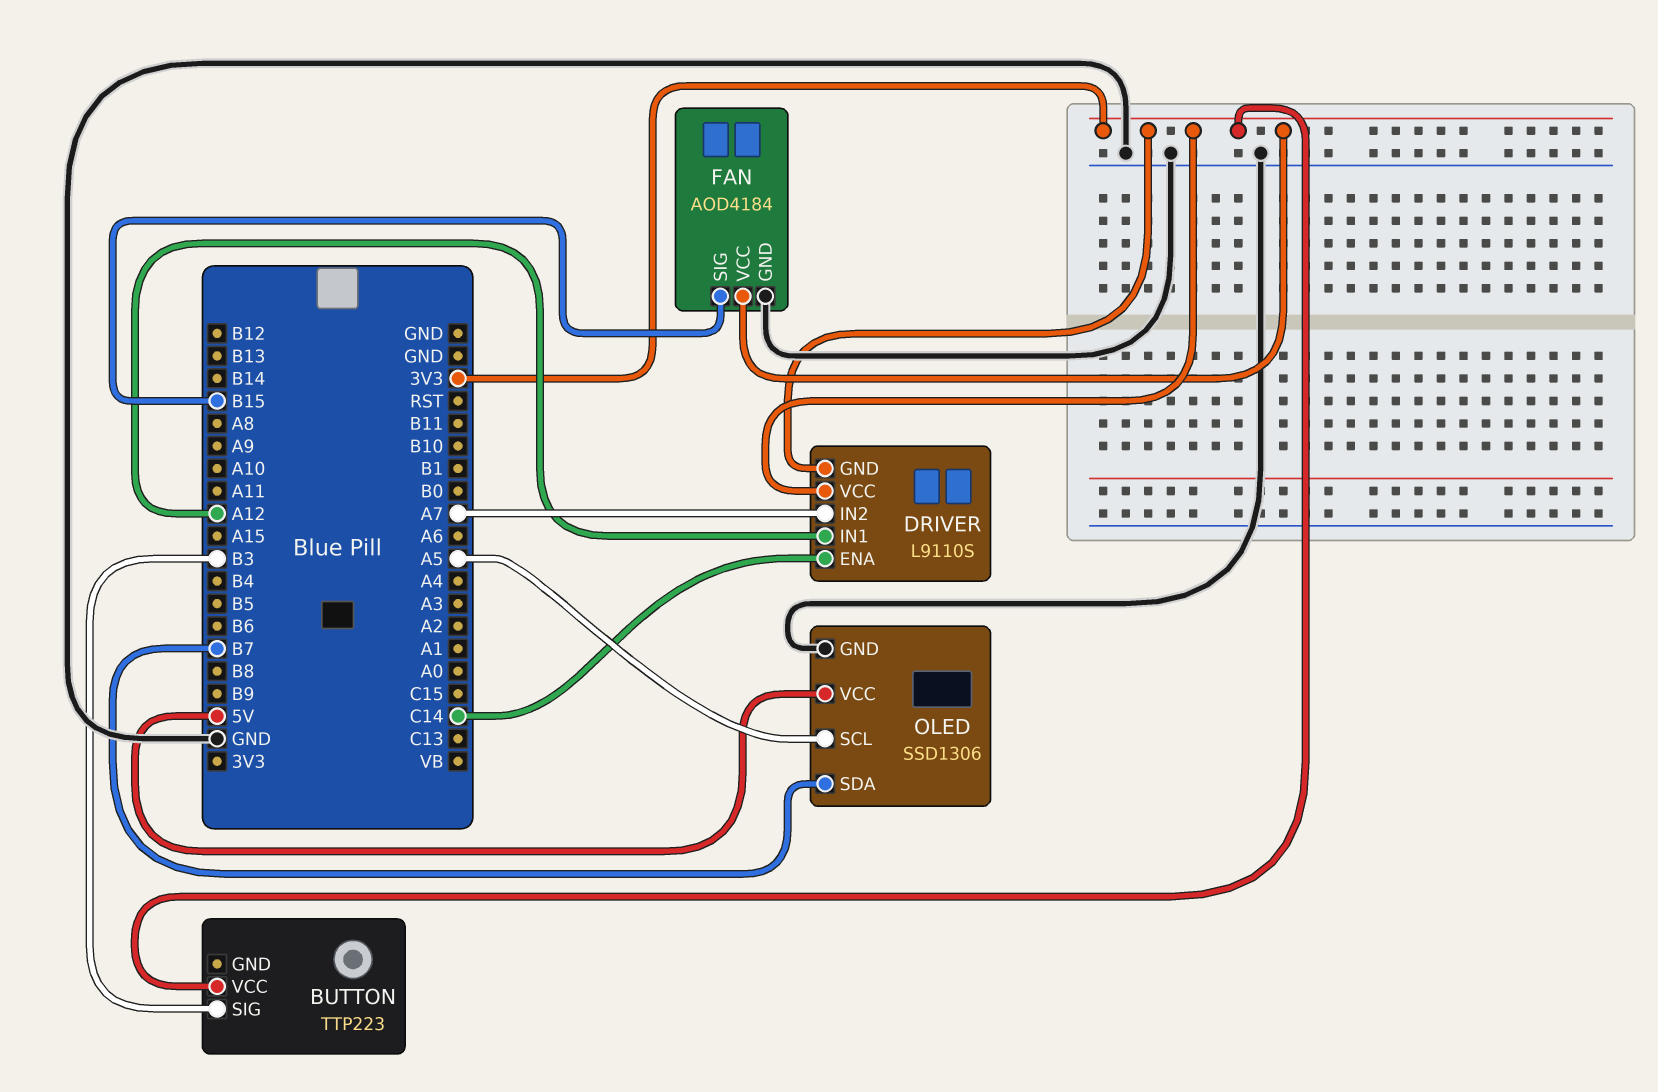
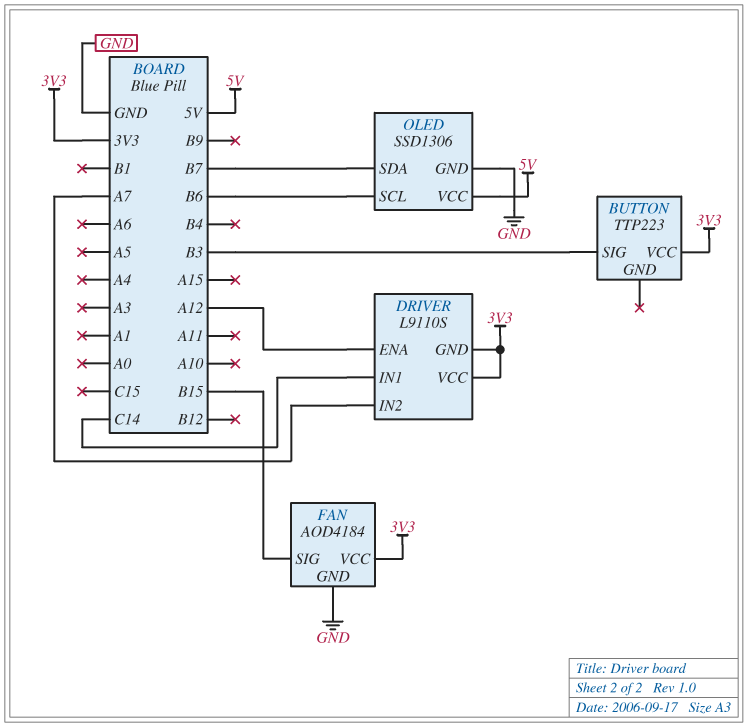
DRIVER pin ENA: C14 -> A12
DRIVER pin IN1: A12 -> C14
OLED pin SCL: A5 -> B6

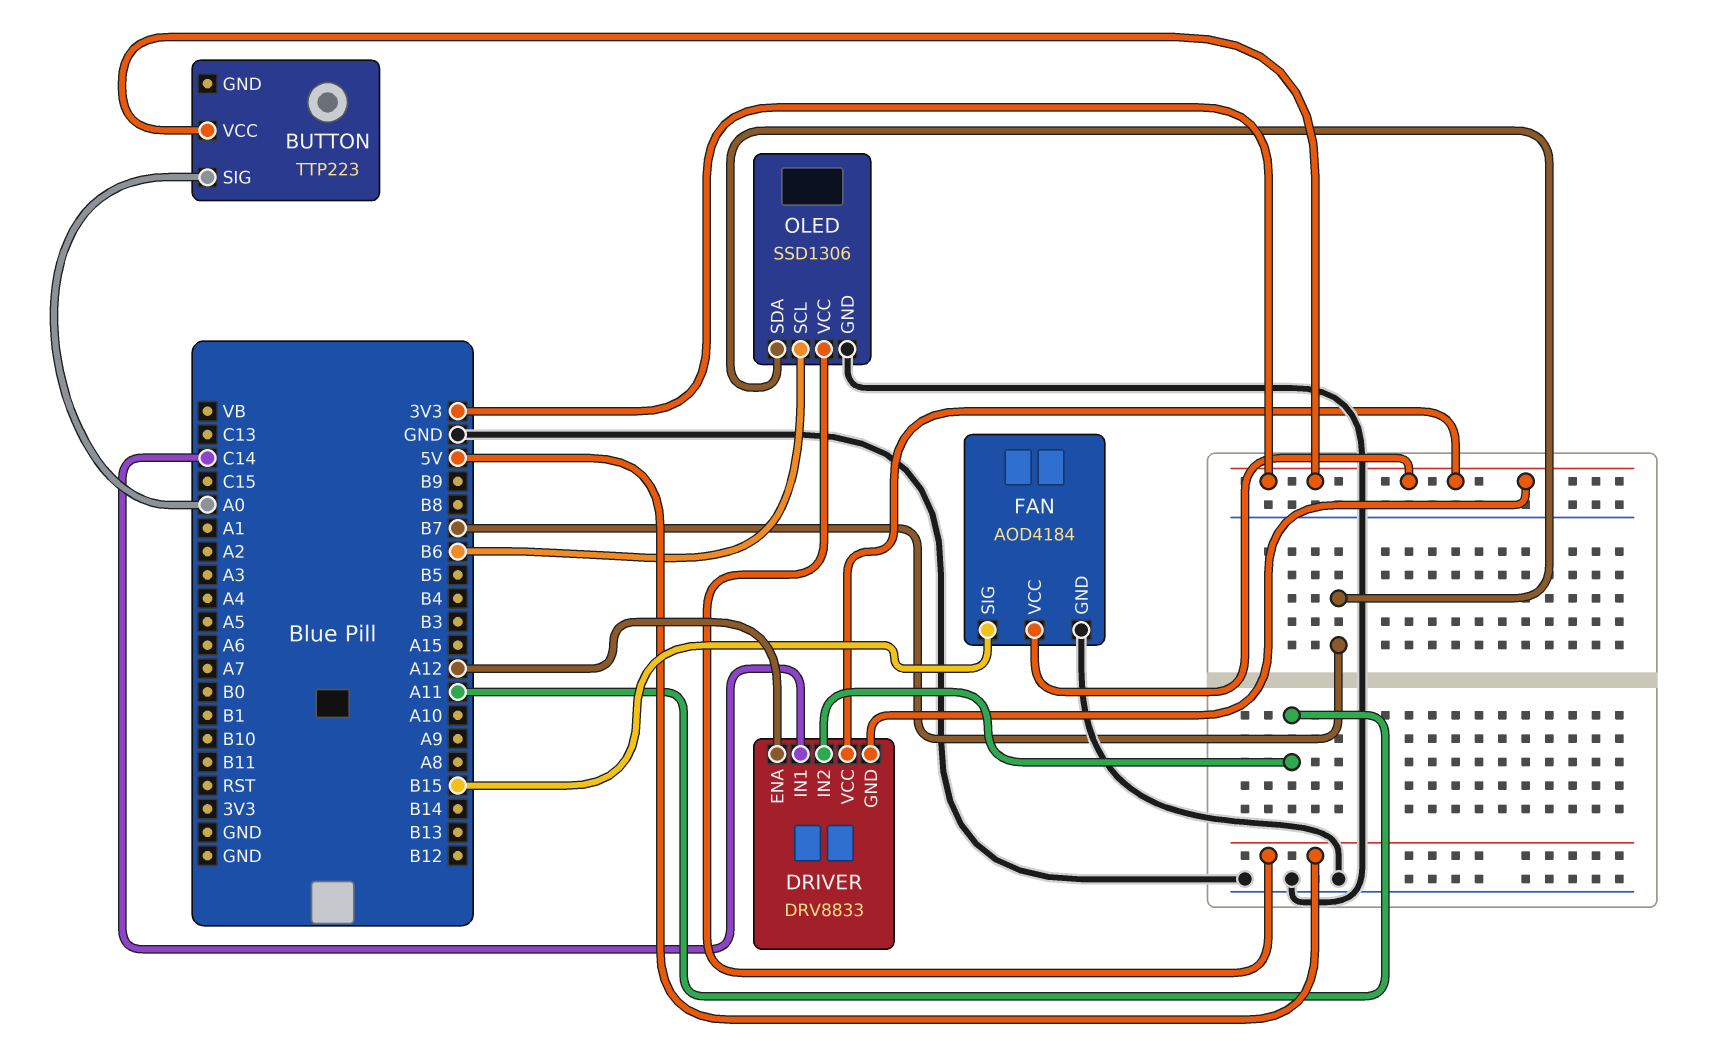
BUTTON pin SIG: B3 -> A0
DRIVER: L9110S -> DRV8833
DRIVER pin IN2: A7 -> A11

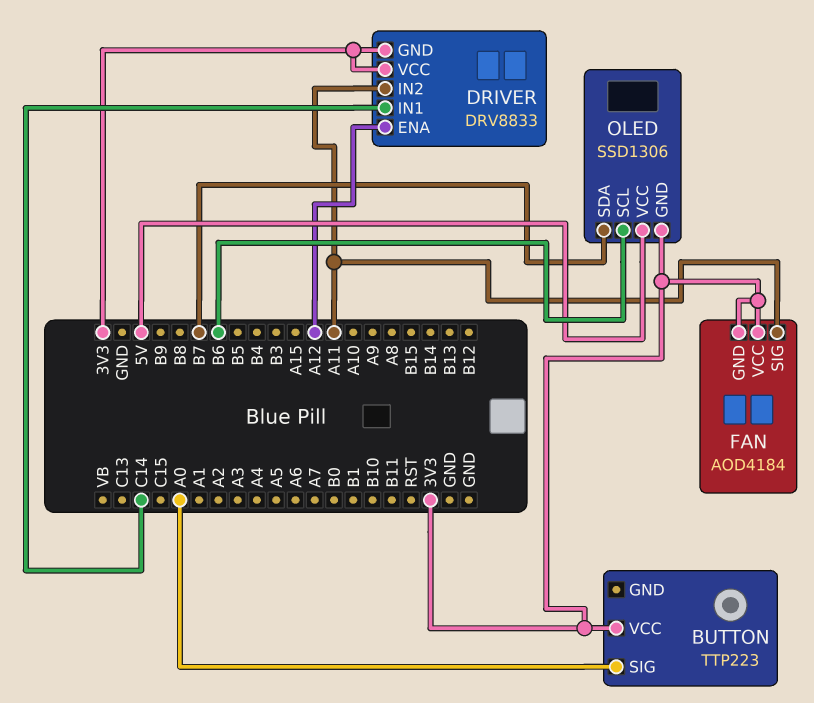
FAN pin GND: GND -> 3V3
FAN pin SIG: B15 -> A11
OLED pin GND: GND -> 3V3

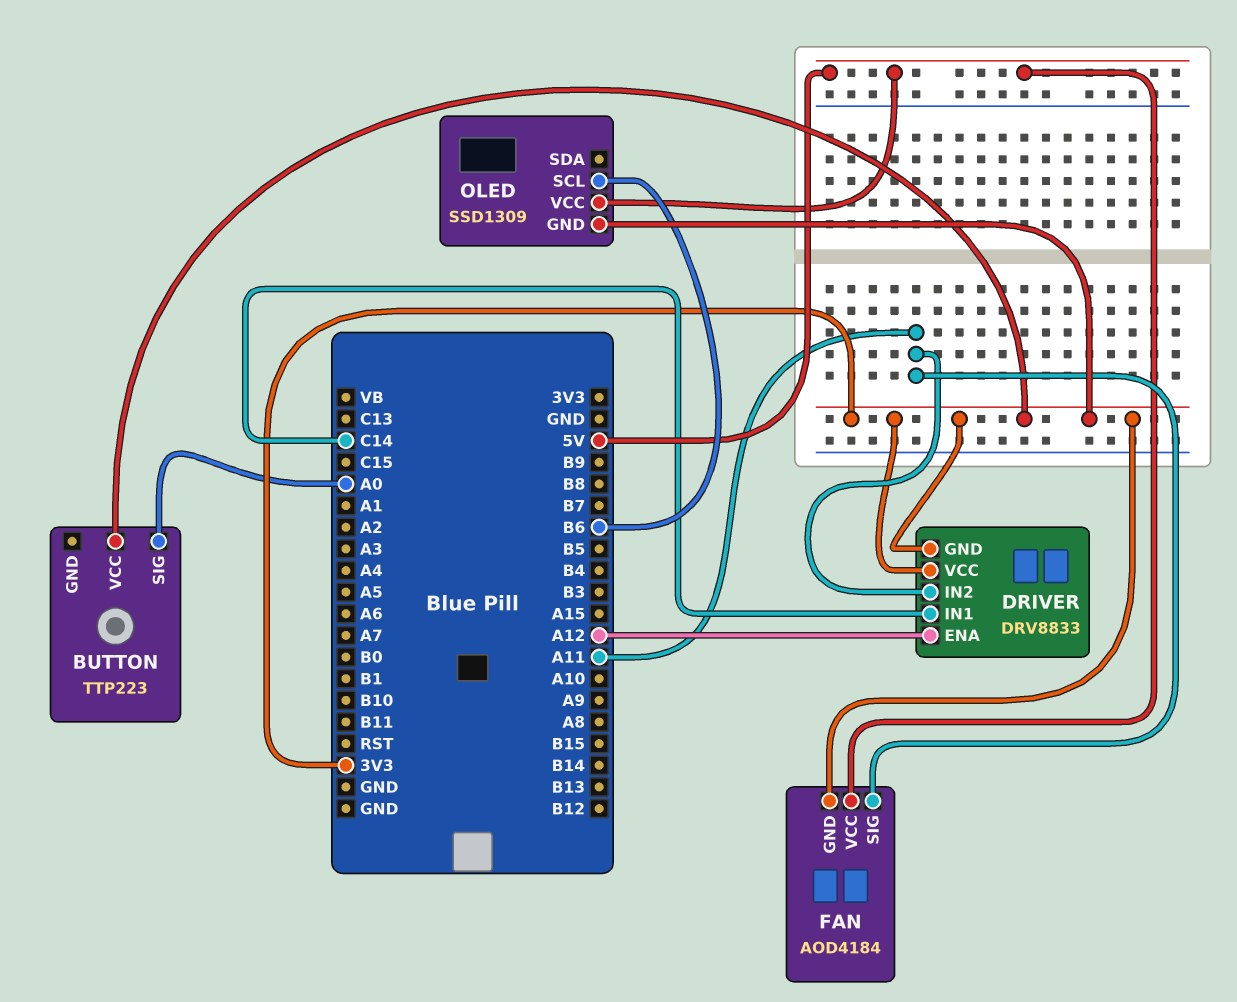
FAN pin VCC: 3V3 -> 5V
OLED: SSD1306 -> SSD1309
OLED pin SDA: B7 -> none

